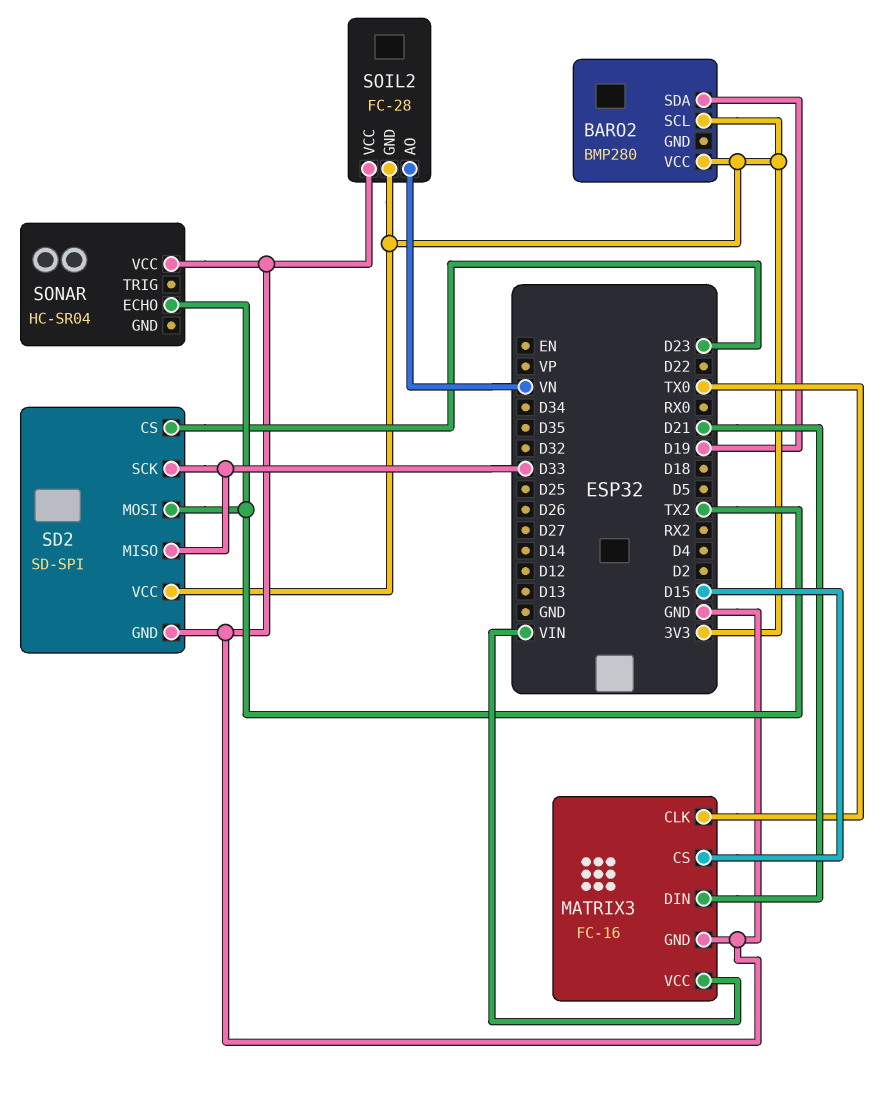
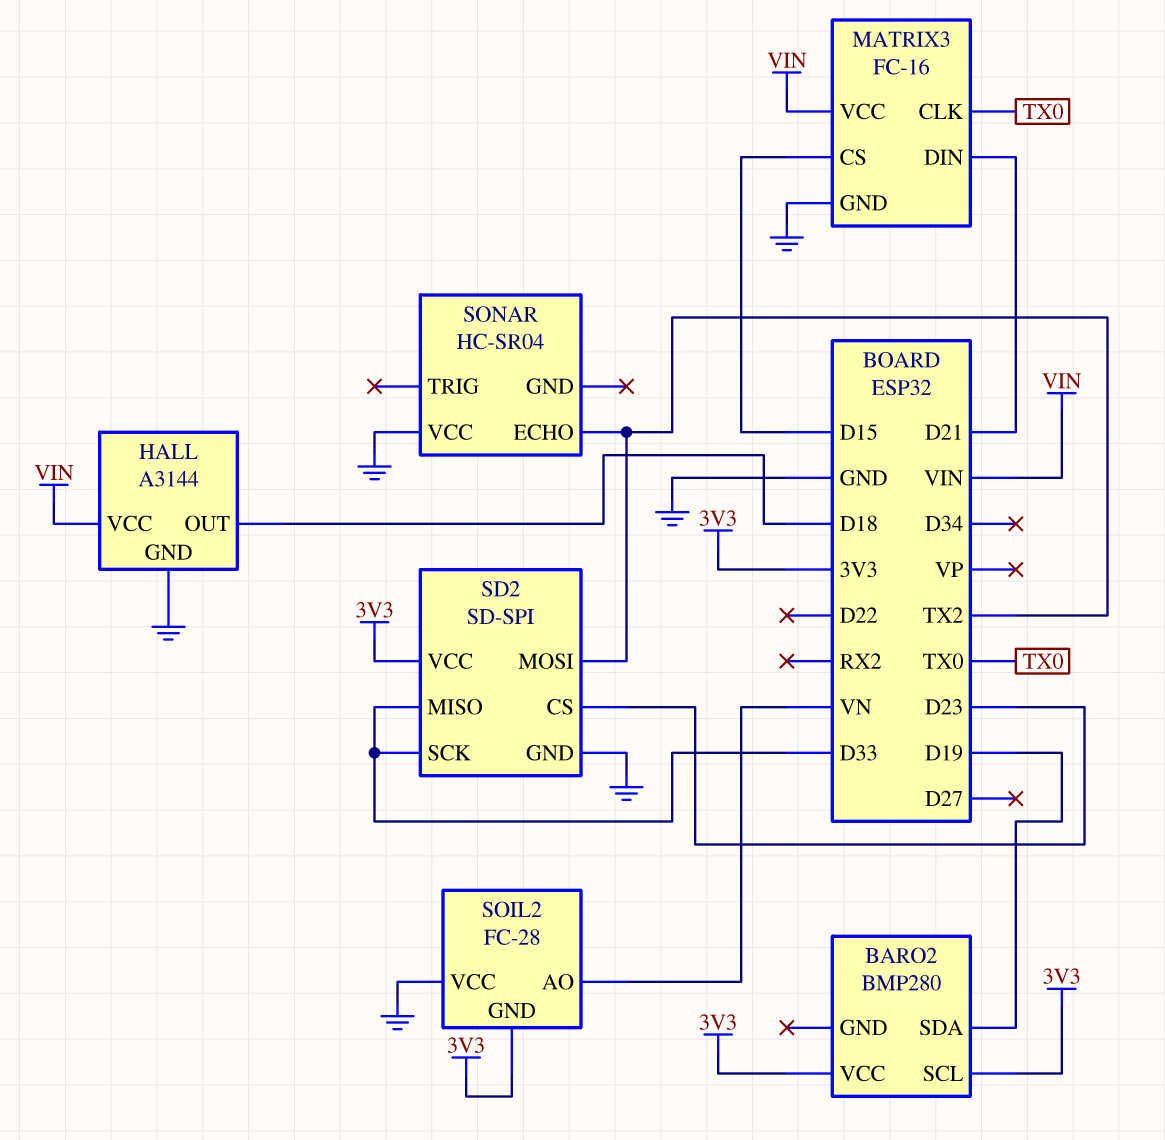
HALL: none -> A3144
HALL pin GND: none -> GND
HALL pin OUT: none -> D18
HALL pin VCC: none -> VIN

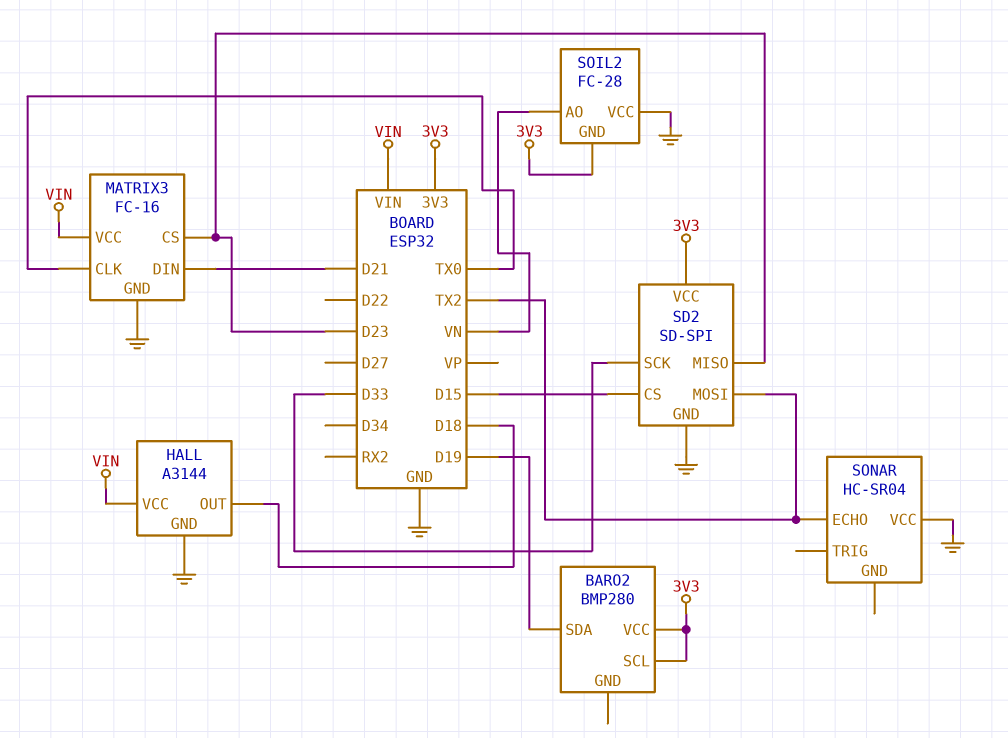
MATRIX3 pin CS: D15 -> D23
SD2 pin CS: D23 -> D15
SD2 pin MISO: D33 -> D23

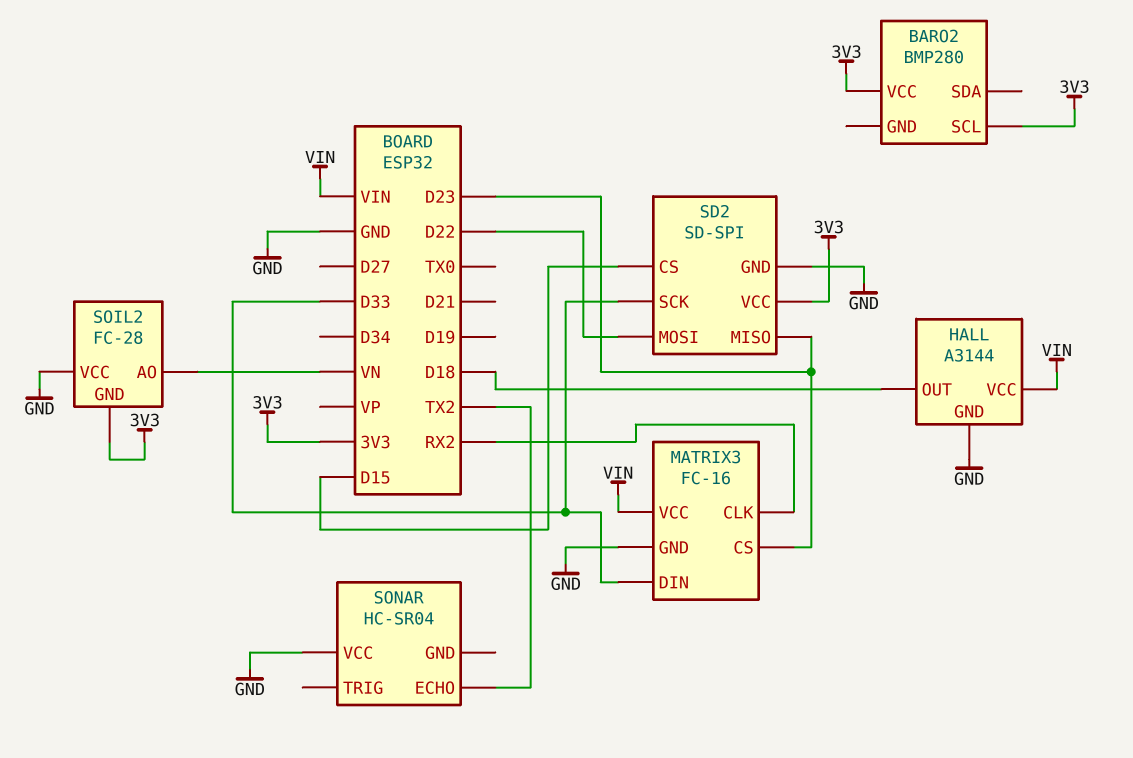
BARO2 pin SDA: D19 -> none
MATRIX3 pin CLK: TX0 -> RX2
MATRIX3 pin DIN: D21 -> D33
SD2 pin MOSI: TX2 -> D22

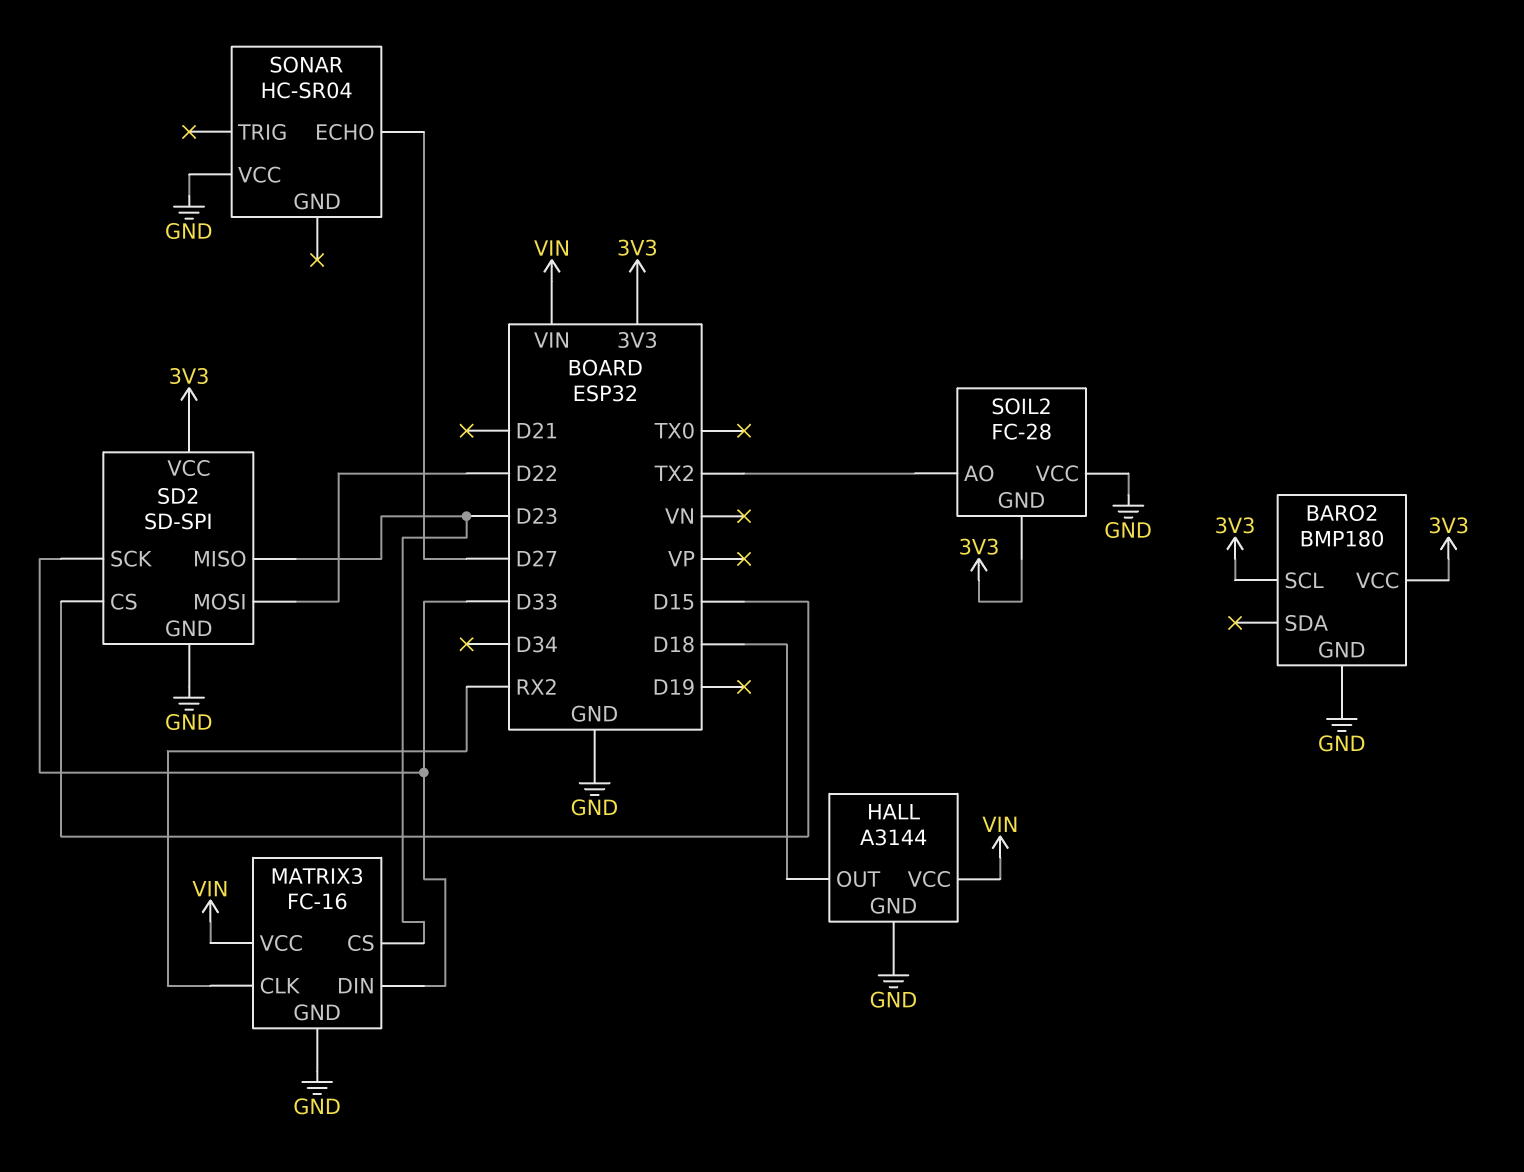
BARO2: BMP280 -> BMP180
BARO2 pin GND: none -> GND
SOIL2 pin AO: VN -> TX2
SONAR pin ECHO: TX2 -> D27

